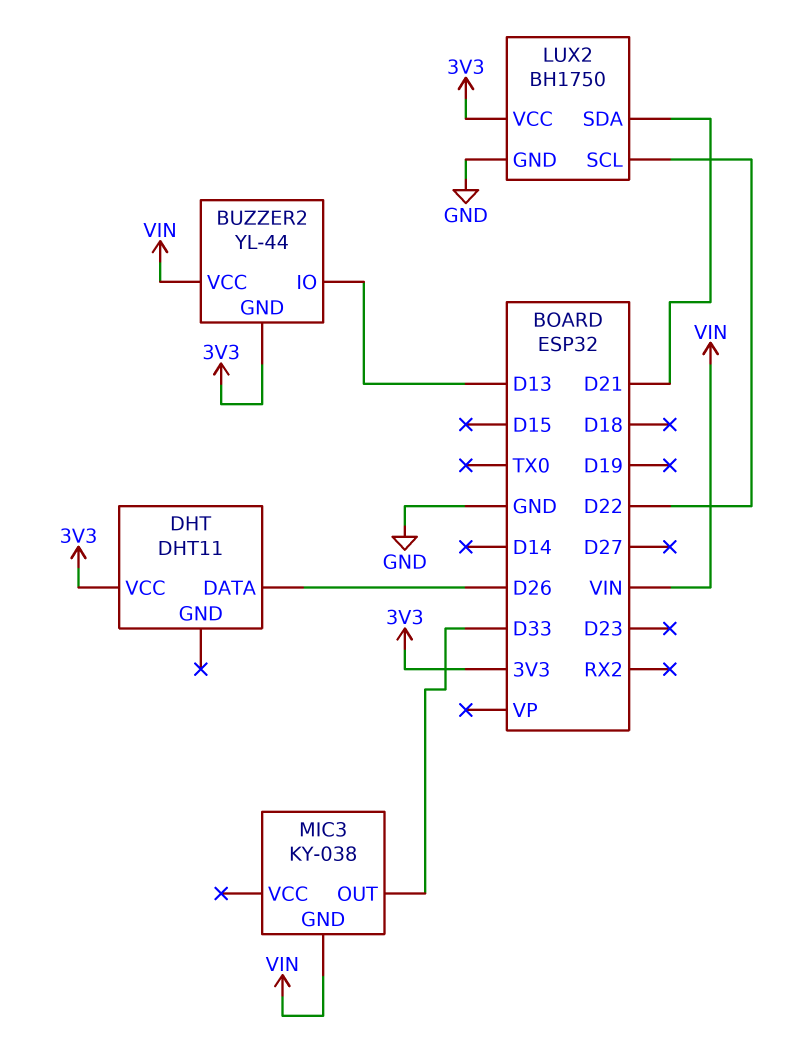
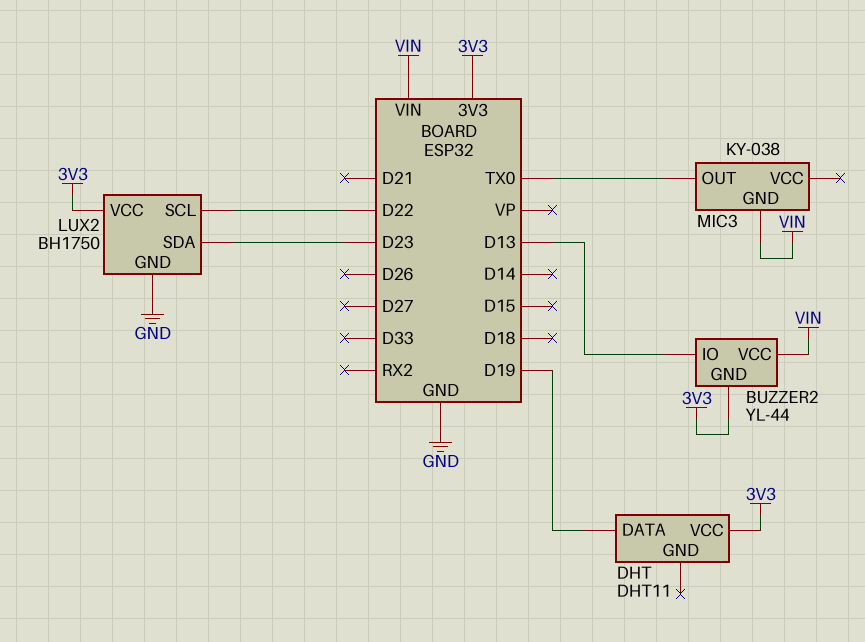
DHT pin DATA: D26 -> D19
LUX2 pin SDA: D21 -> D23
MIC3 pin OUT: D33 -> TX0

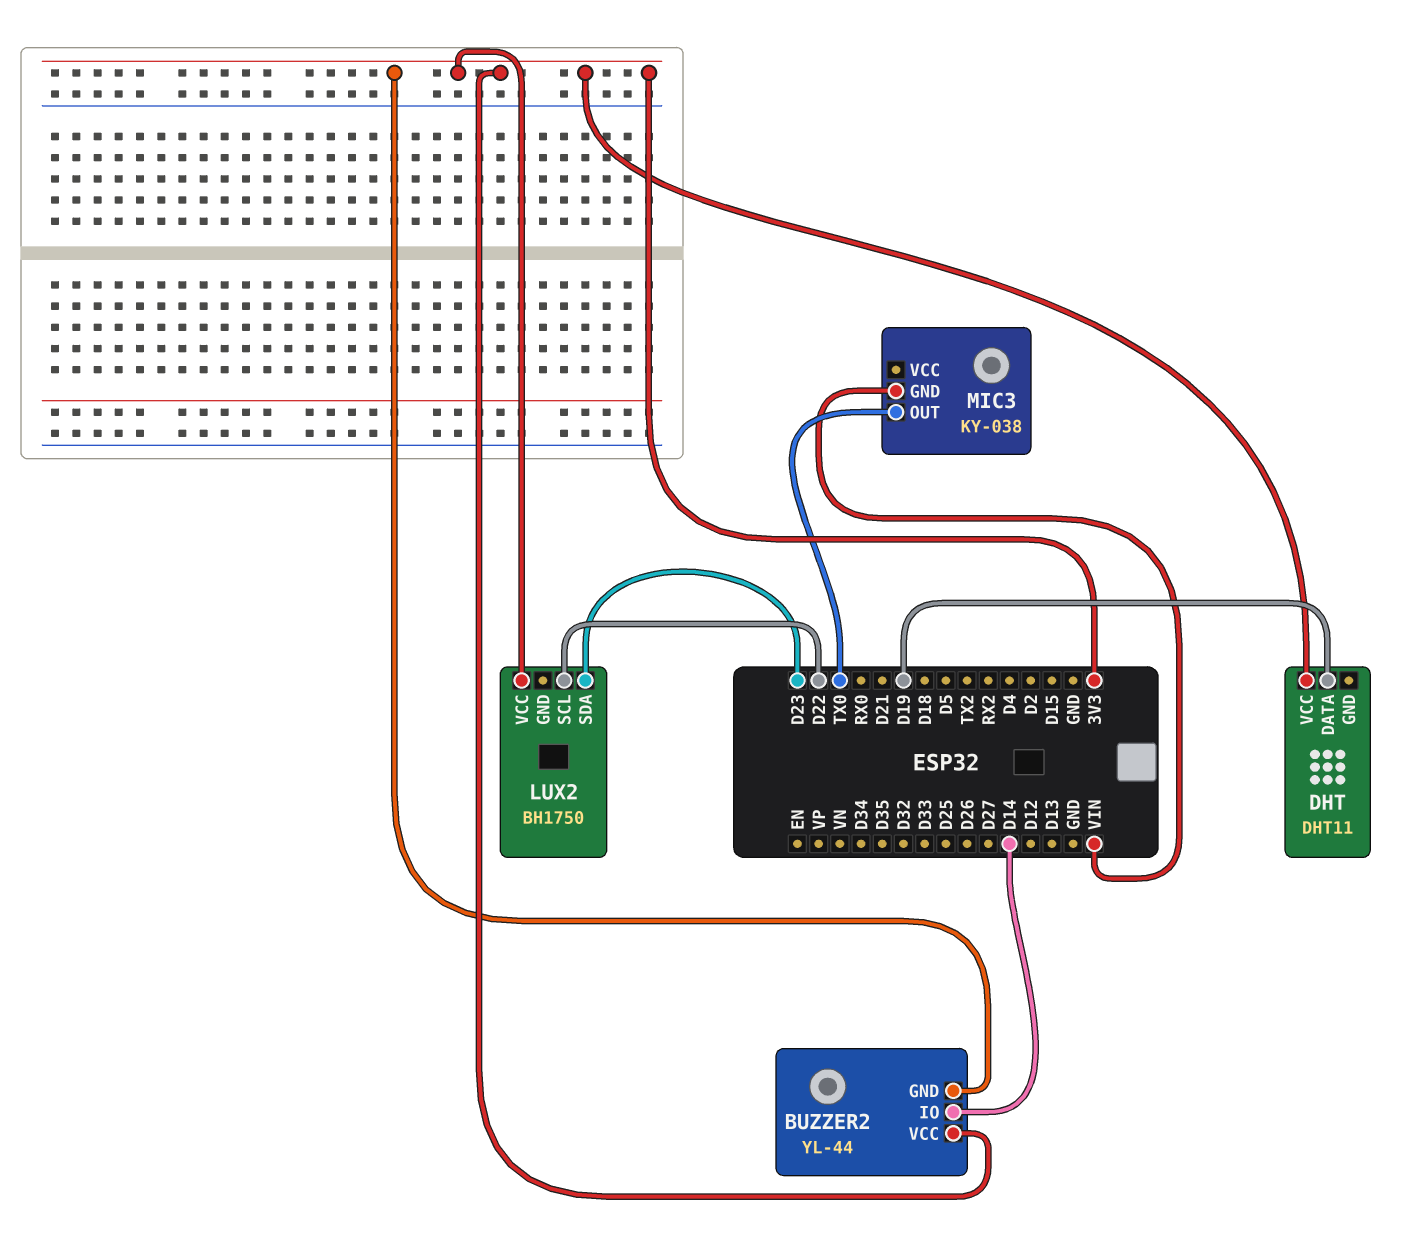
BUZZER2 pin IO: D13 -> D14
BUZZER2 pin VCC: VIN -> 3V3
LUX2 pin GND: GND -> none

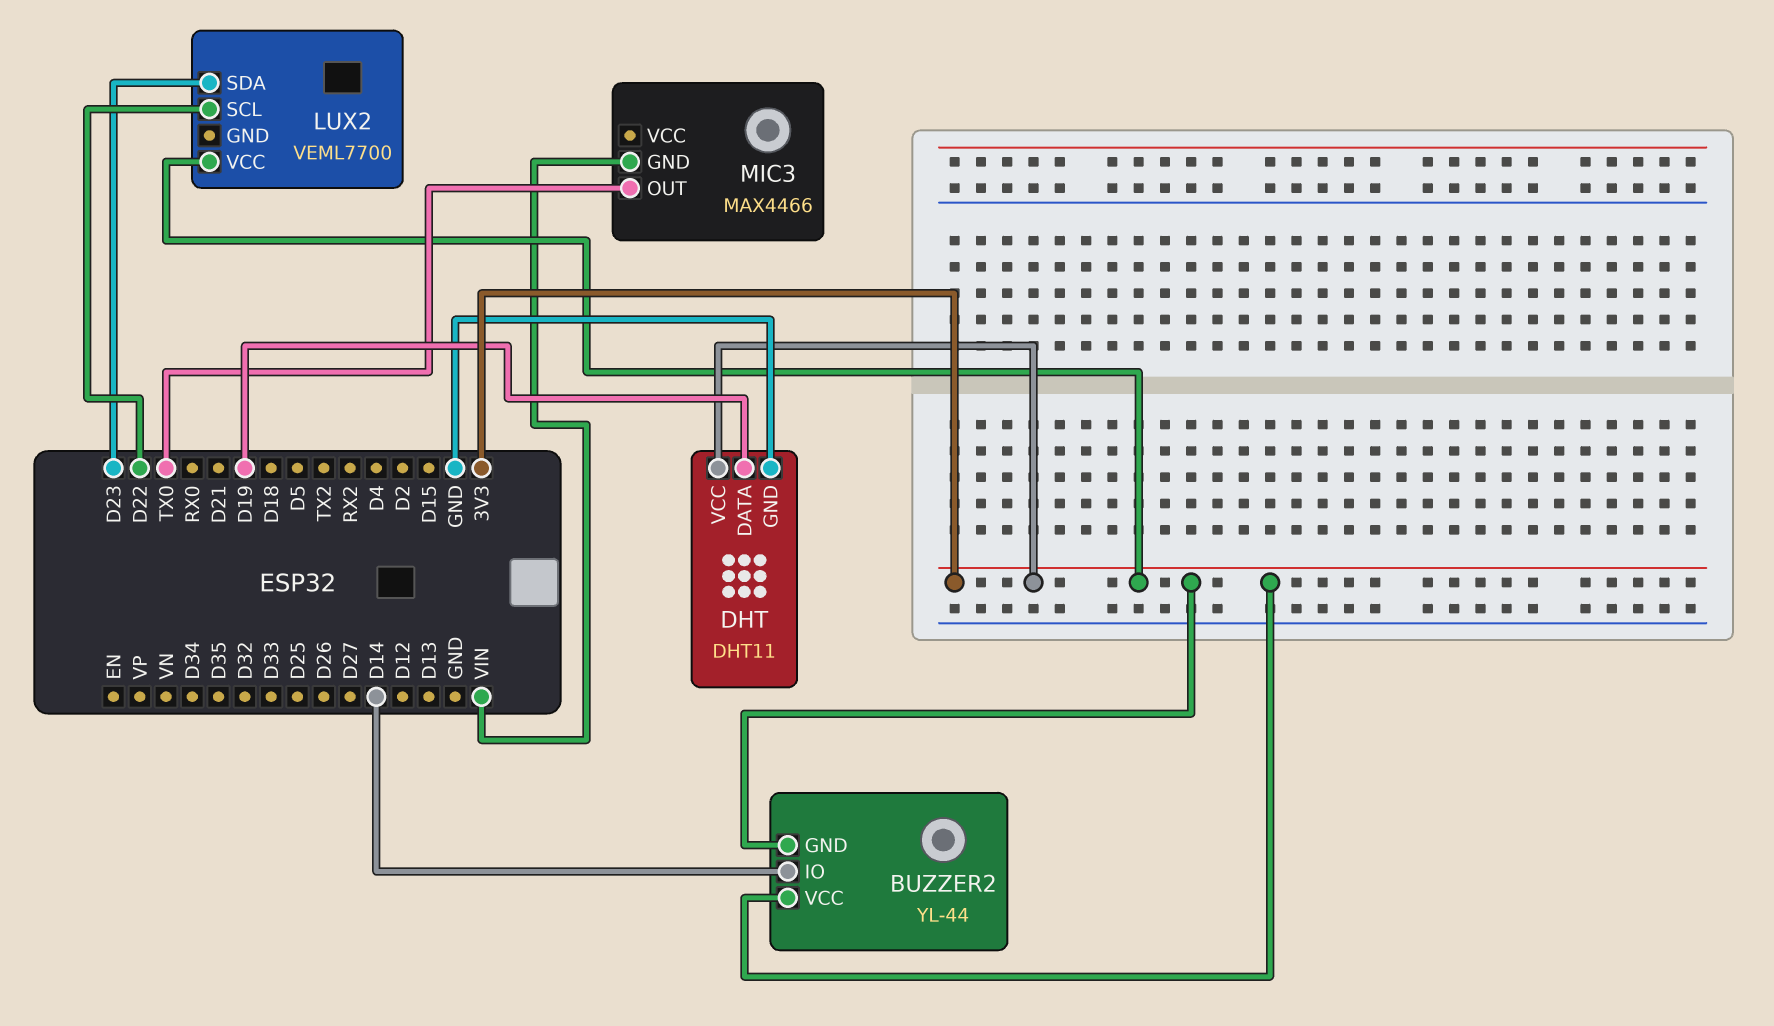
DHT pin GND: none -> GND
LUX2: BH1750 -> VEML7700
MIC3: KY-038 -> MAX4466

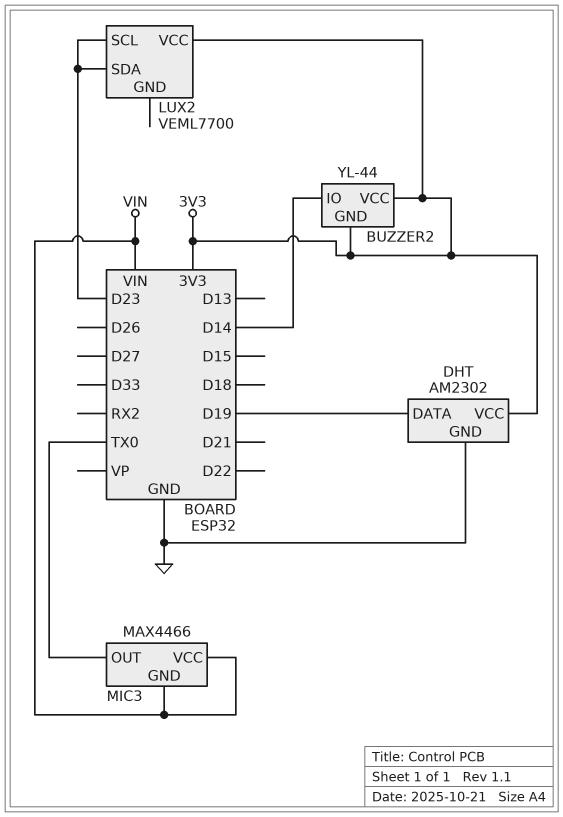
DHT: DHT11 -> AM2302
LUX2 pin SCL: D22 -> D23
MIC3 pin VCC: none -> VIN

